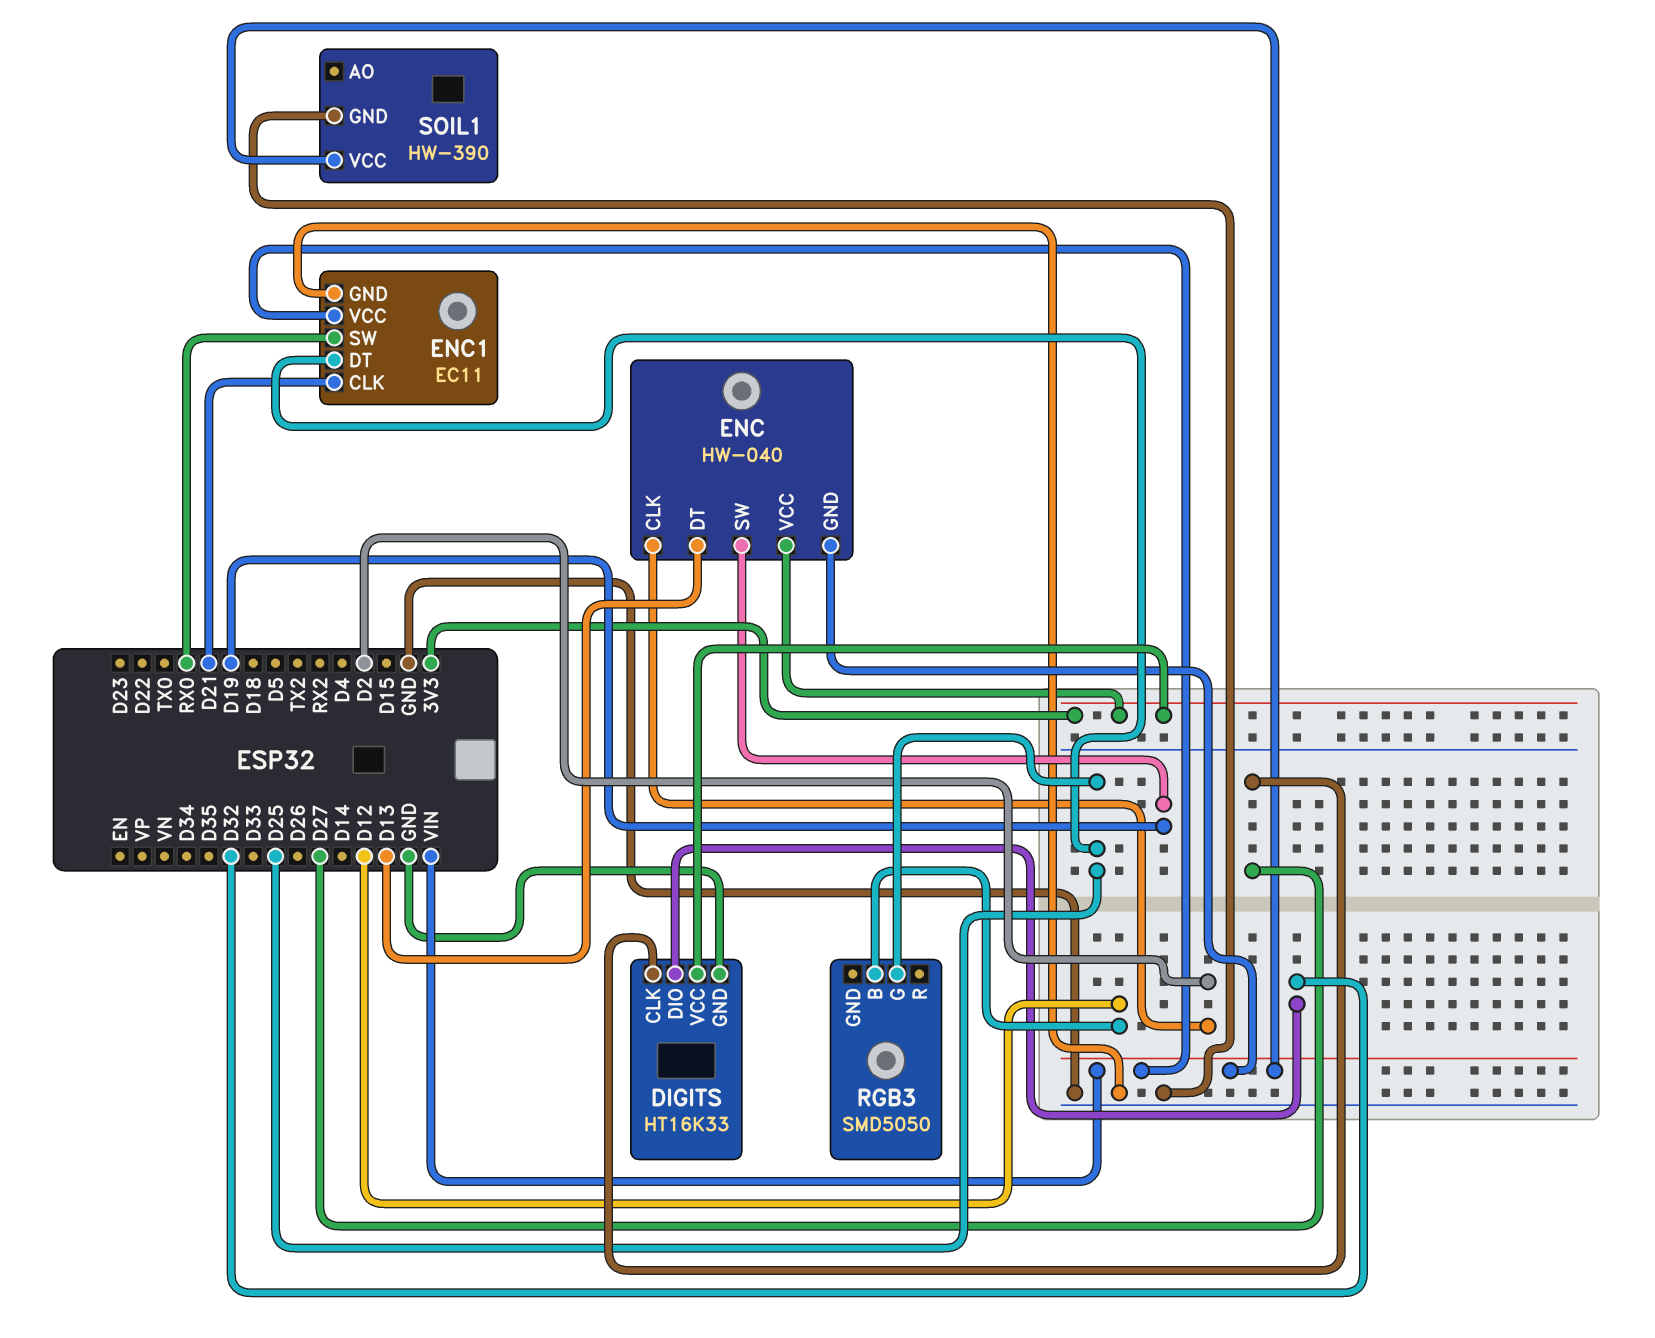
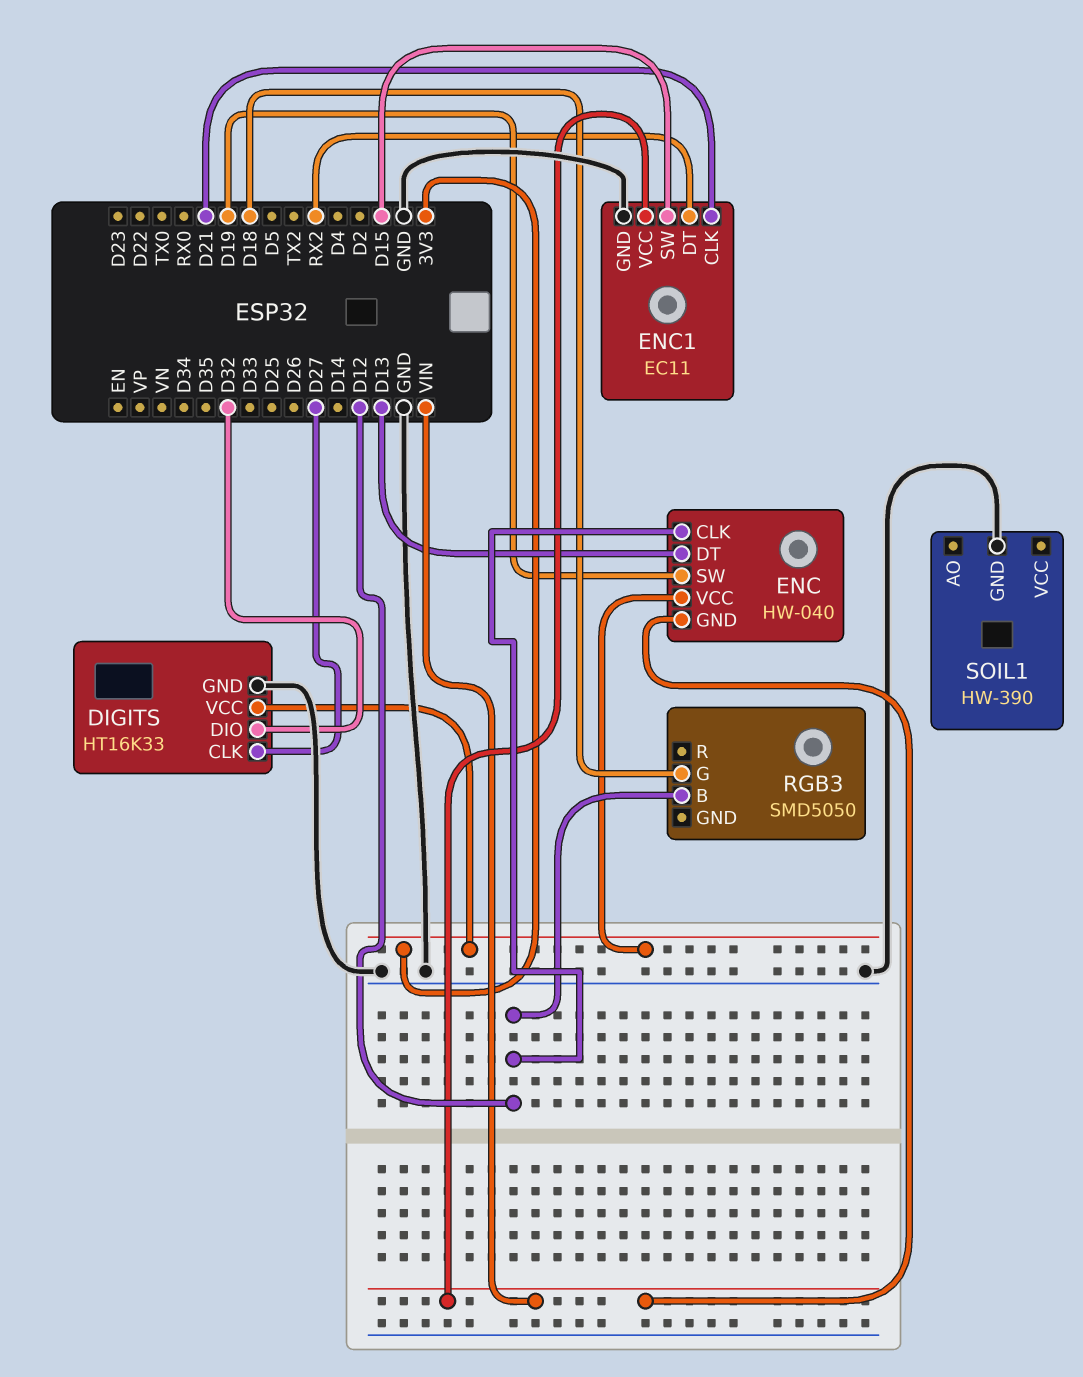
ENC pin CLK: D2 -> D12
ENC1 pin DT: D25 -> RX2
ENC1 pin SW: RX0 -> D15
RGB3 pin G: D25 -> D18
SOIL1 pin VCC: VIN -> none

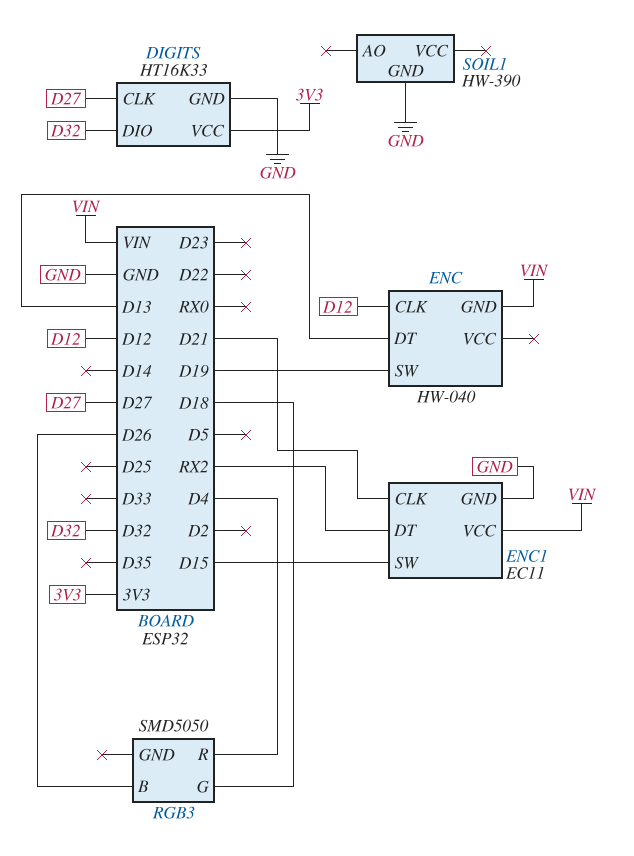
ENC pin VCC: 3V3 -> none
RGB3 pin B: D12 -> D26
RGB3 pin R: none -> D4

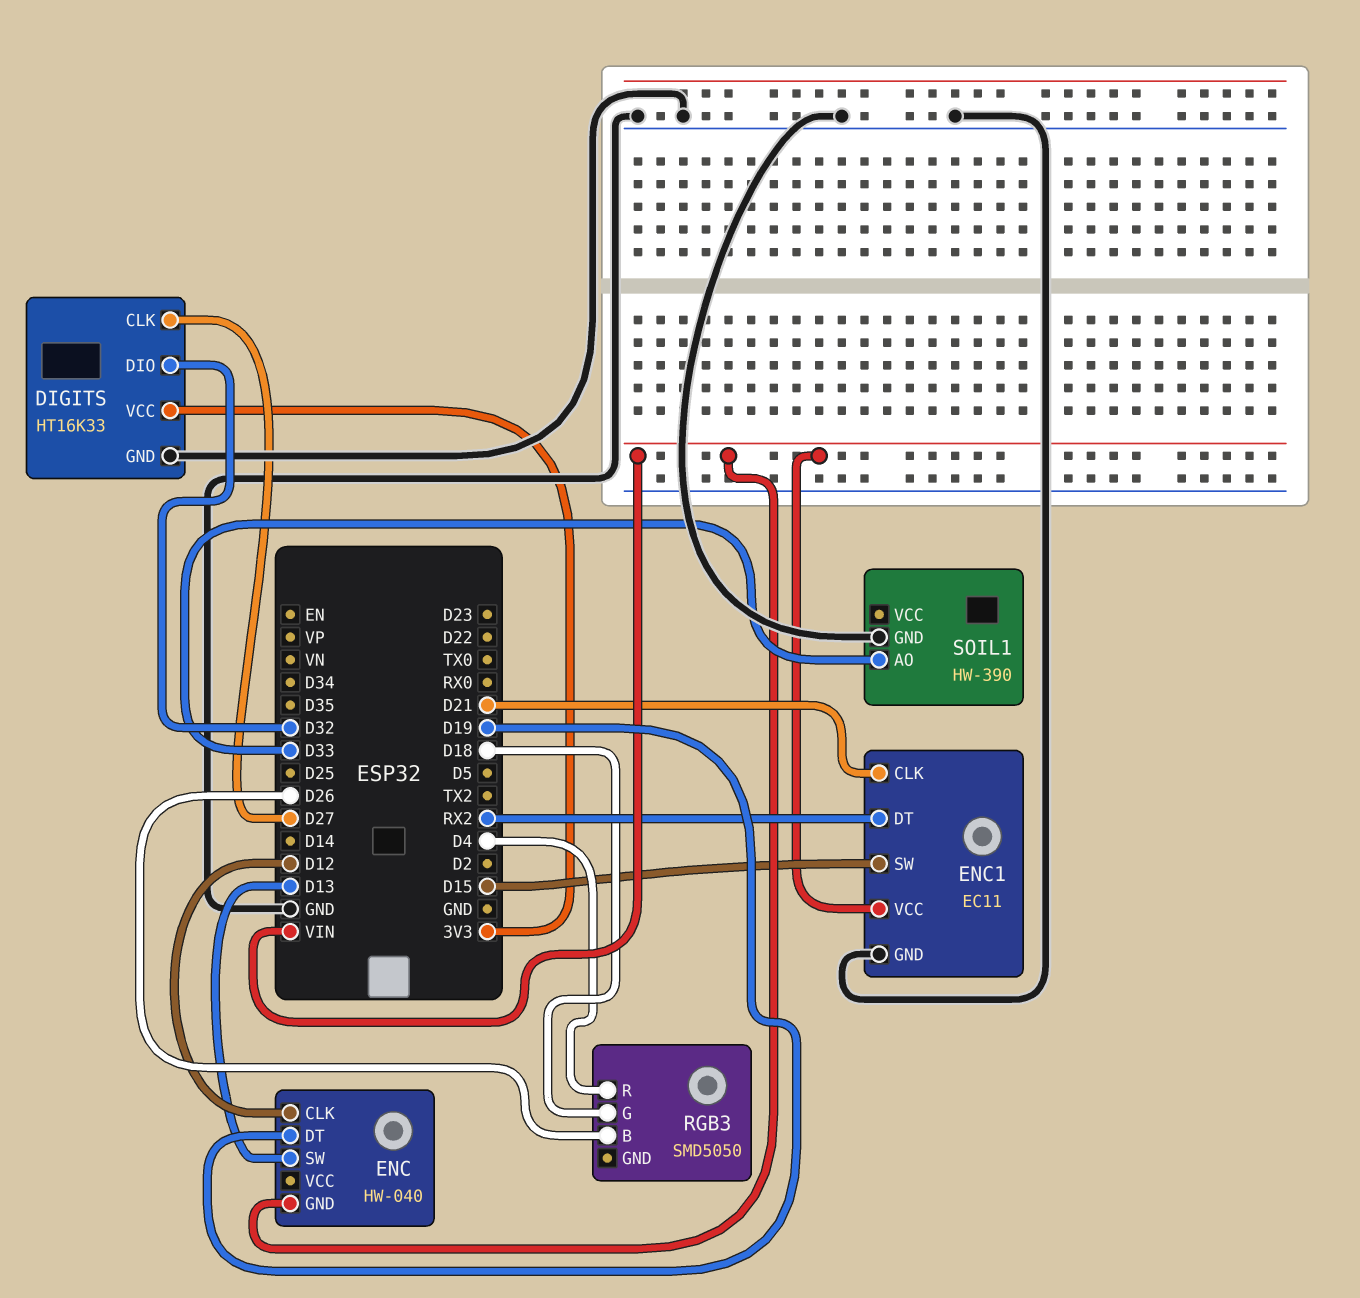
ENC pin DT: D13 -> D19
ENC pin SW: D19 -> D13
SOIL1 pin AO: none -> D33

